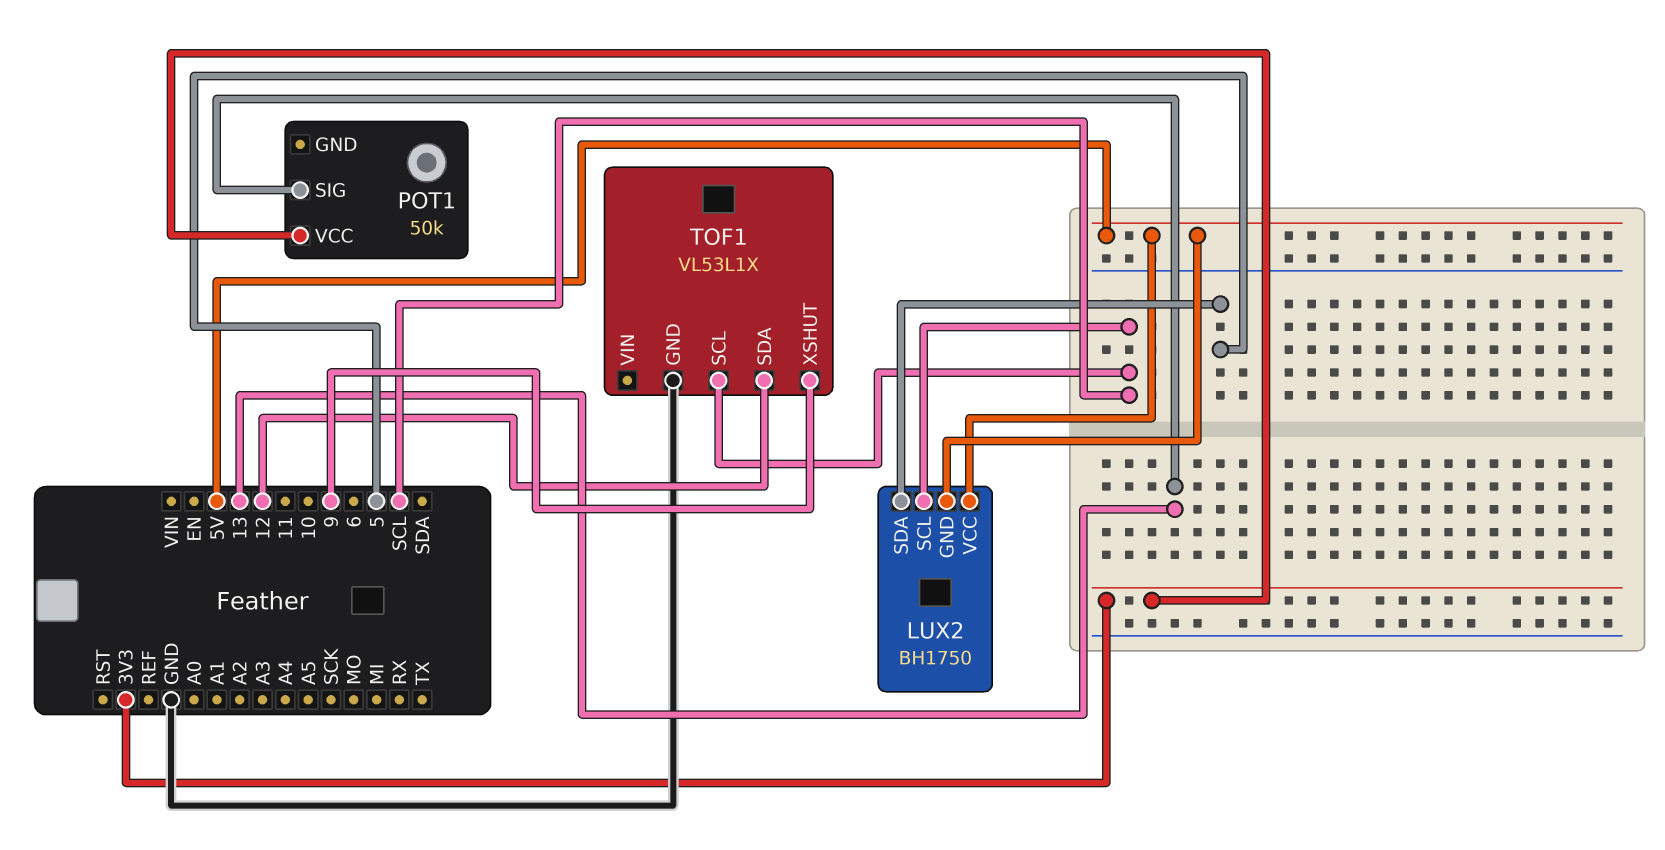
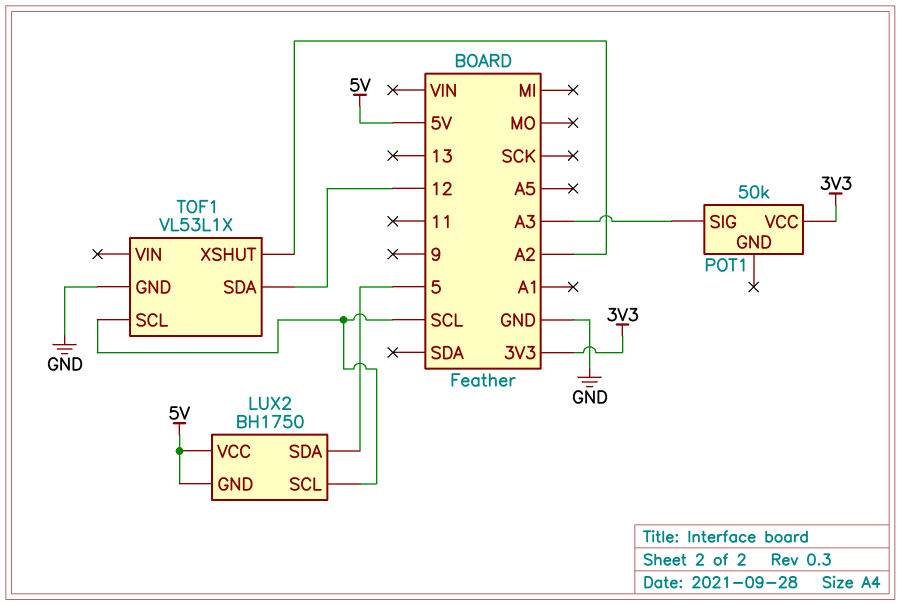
POT1 pin SIG: 13 -> A3
TOF1 pin XSHUT: 9 -> A2

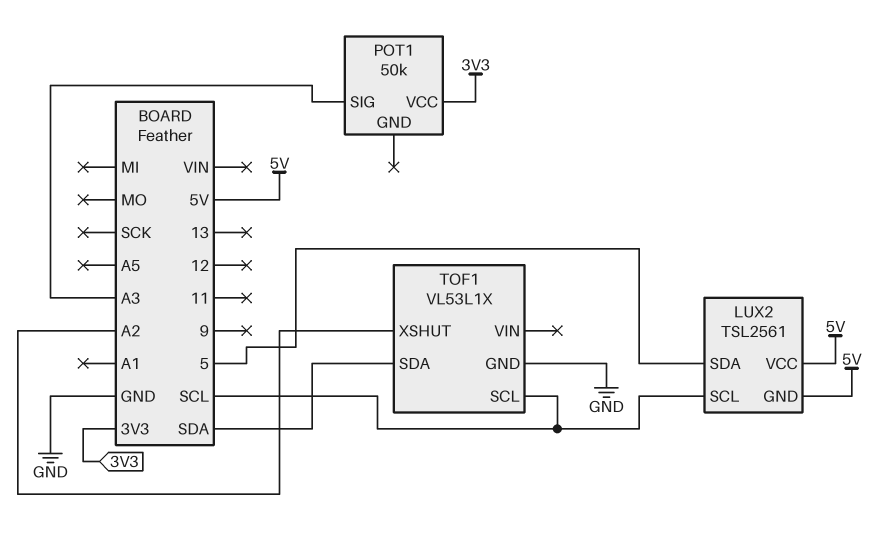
LUX2: BH1750 -> TSL2561
TOF1 pin SDA: 12 -> SDA

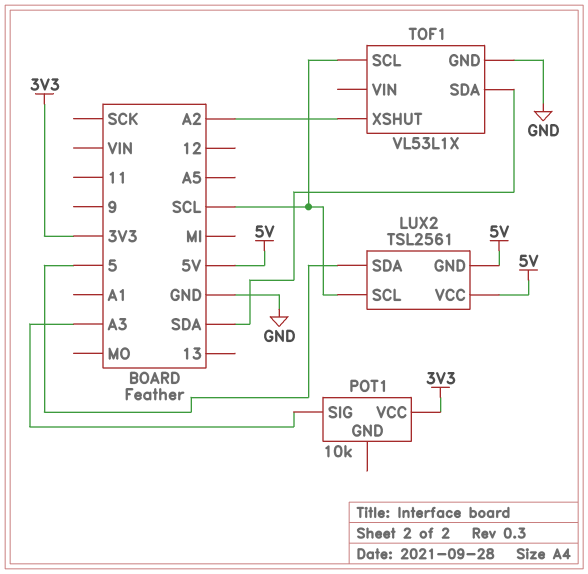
POT1: 50k -> 10k

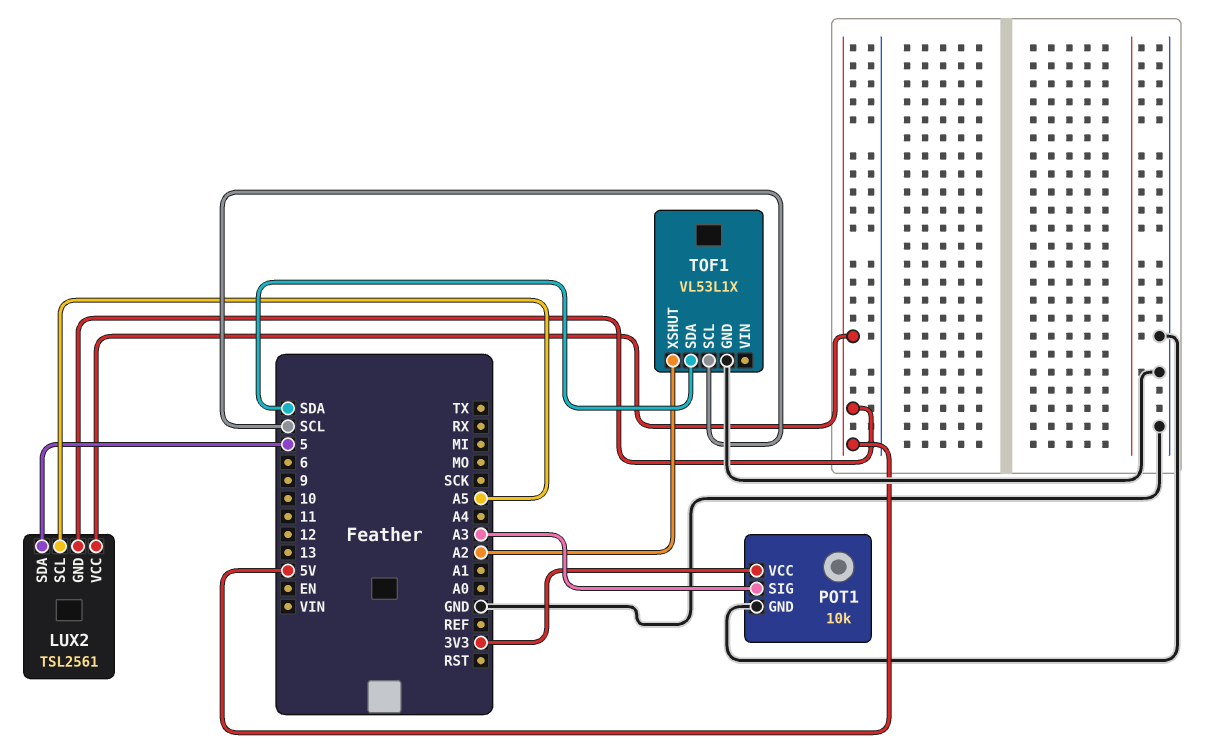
LUX2 pin SCL: SCL -> A5
POT1 pin GND: none -> GND

